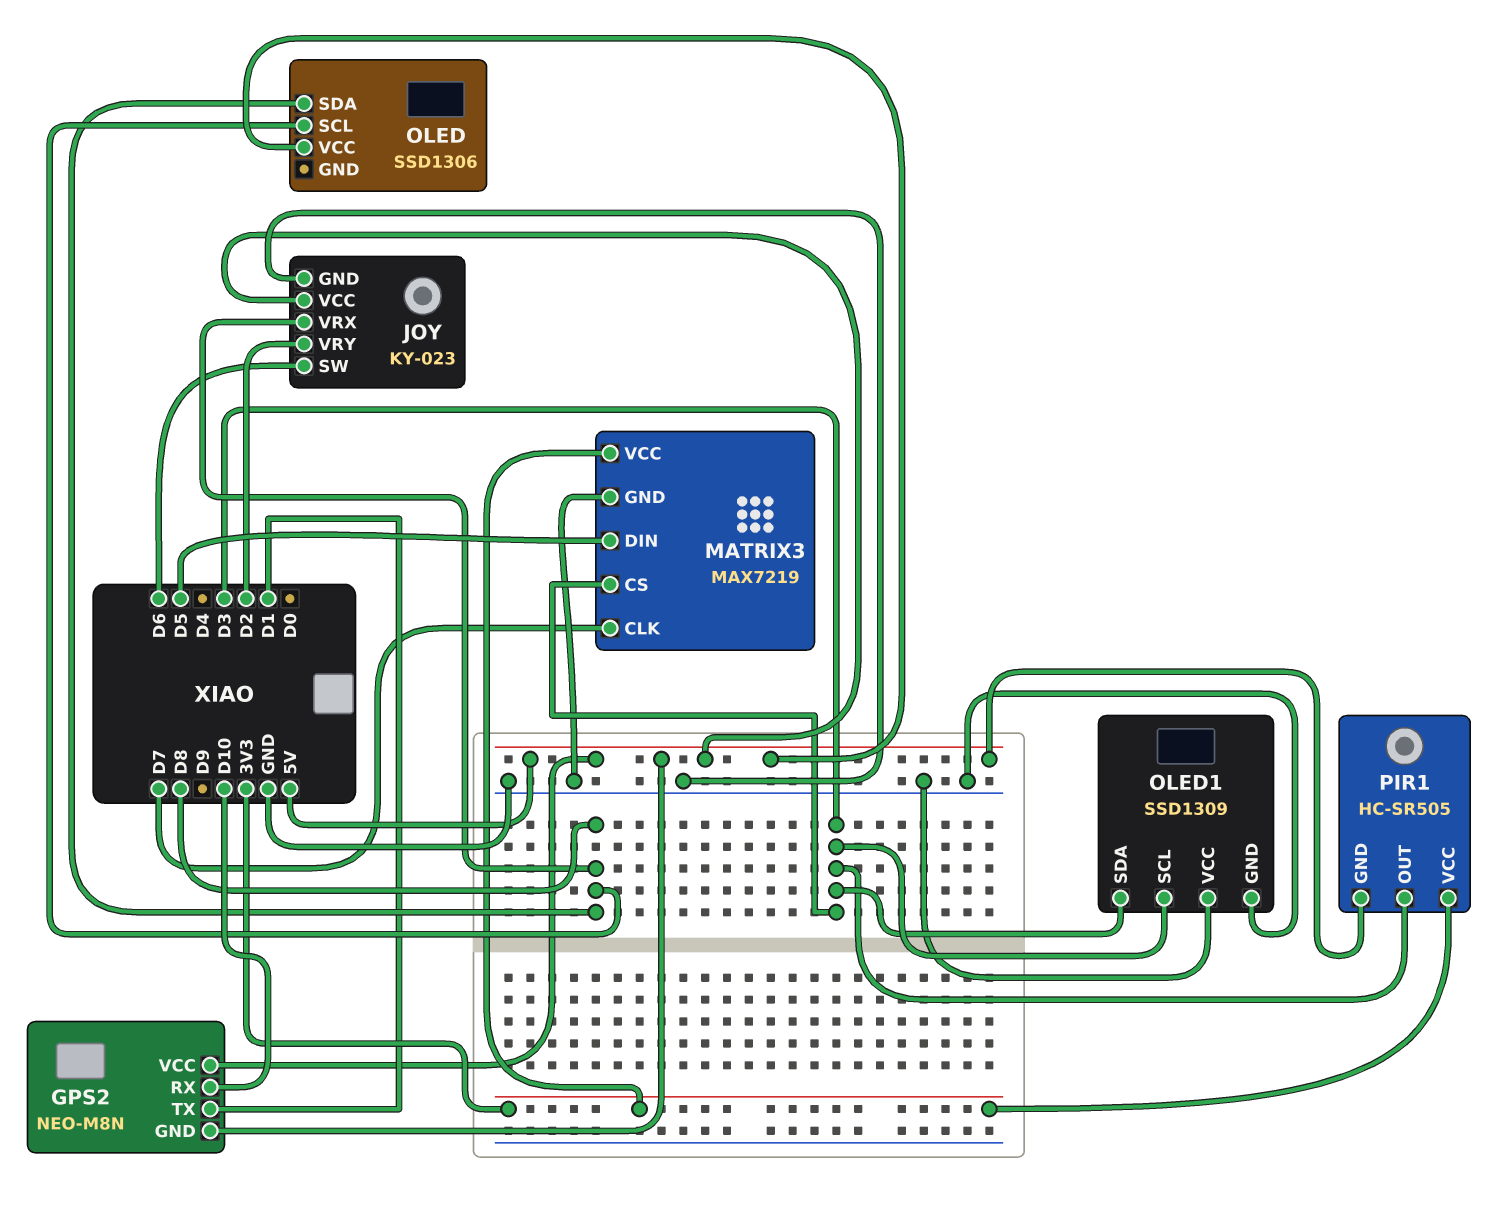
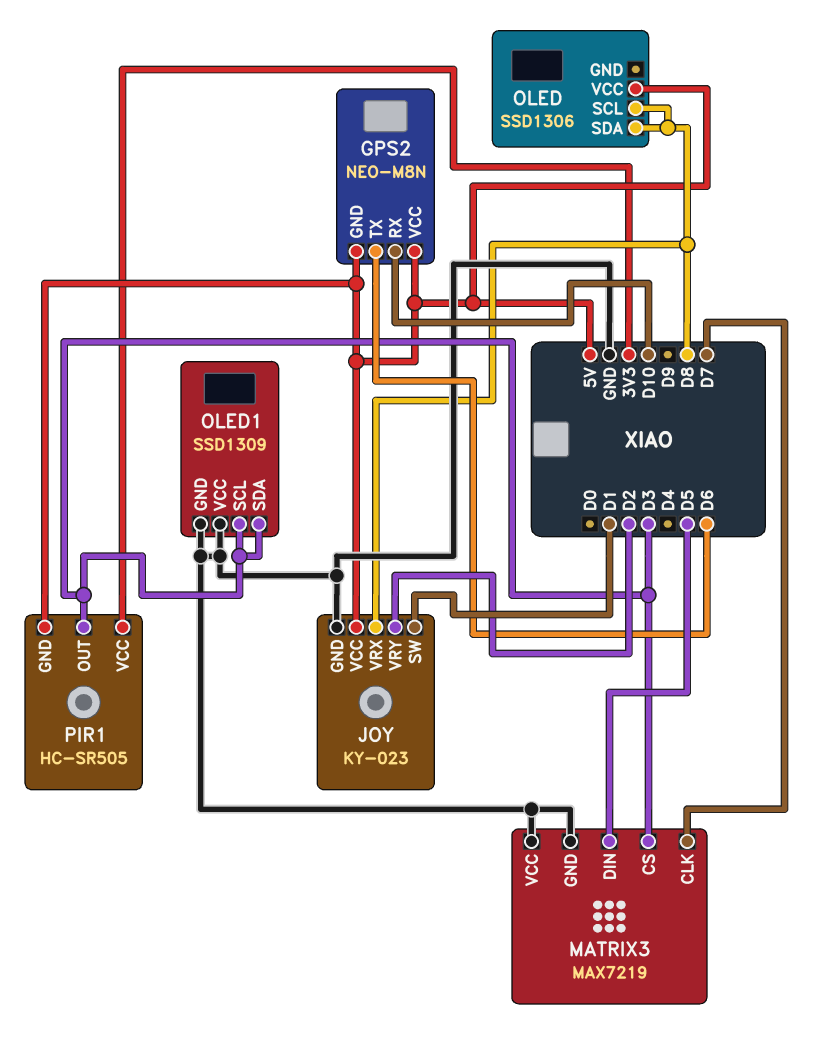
GPS2 pin TX: D1 -> D6
JOY pin SW: D6 -> D1
MATRIX3 pin VCC: 3V3 -> GND

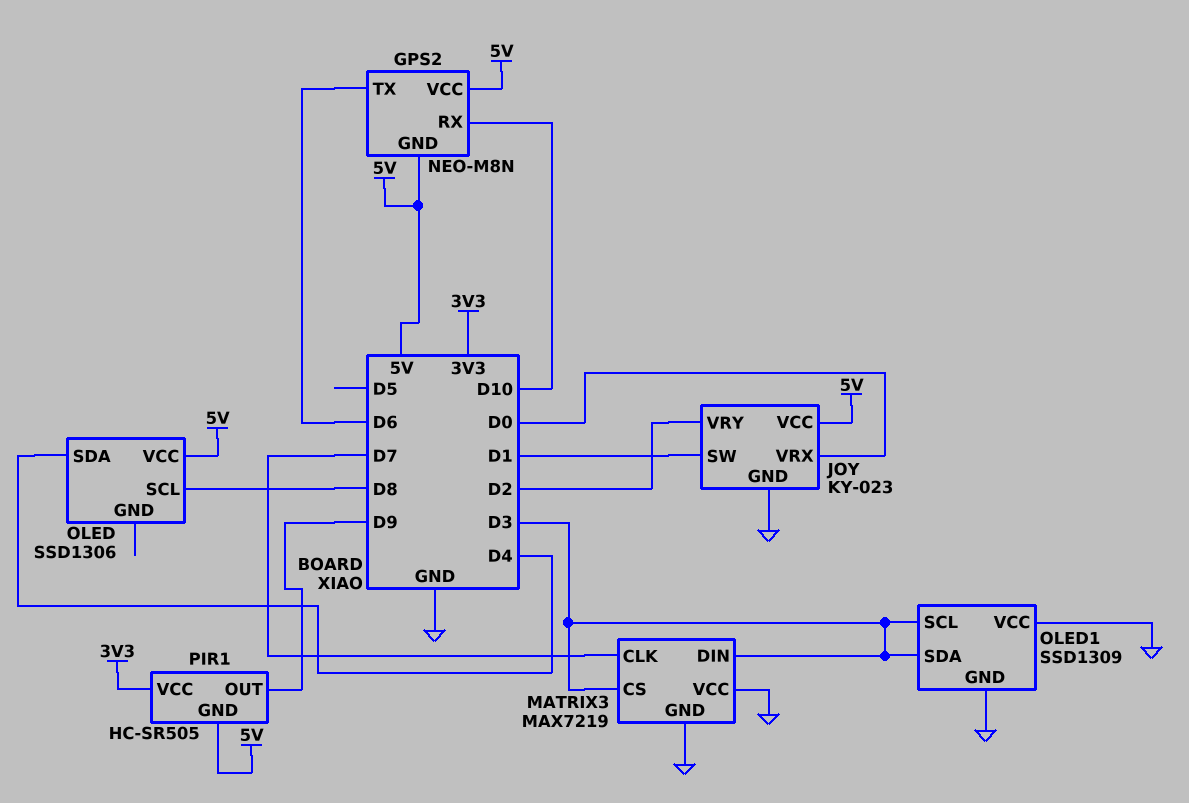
JOY pin VRX: D8 -> D0
MATRIX3 pin DIN: D5 -> D3
OLED pin SDA: D8 -> D4
PIR1 pin OUT: D3 -> D9

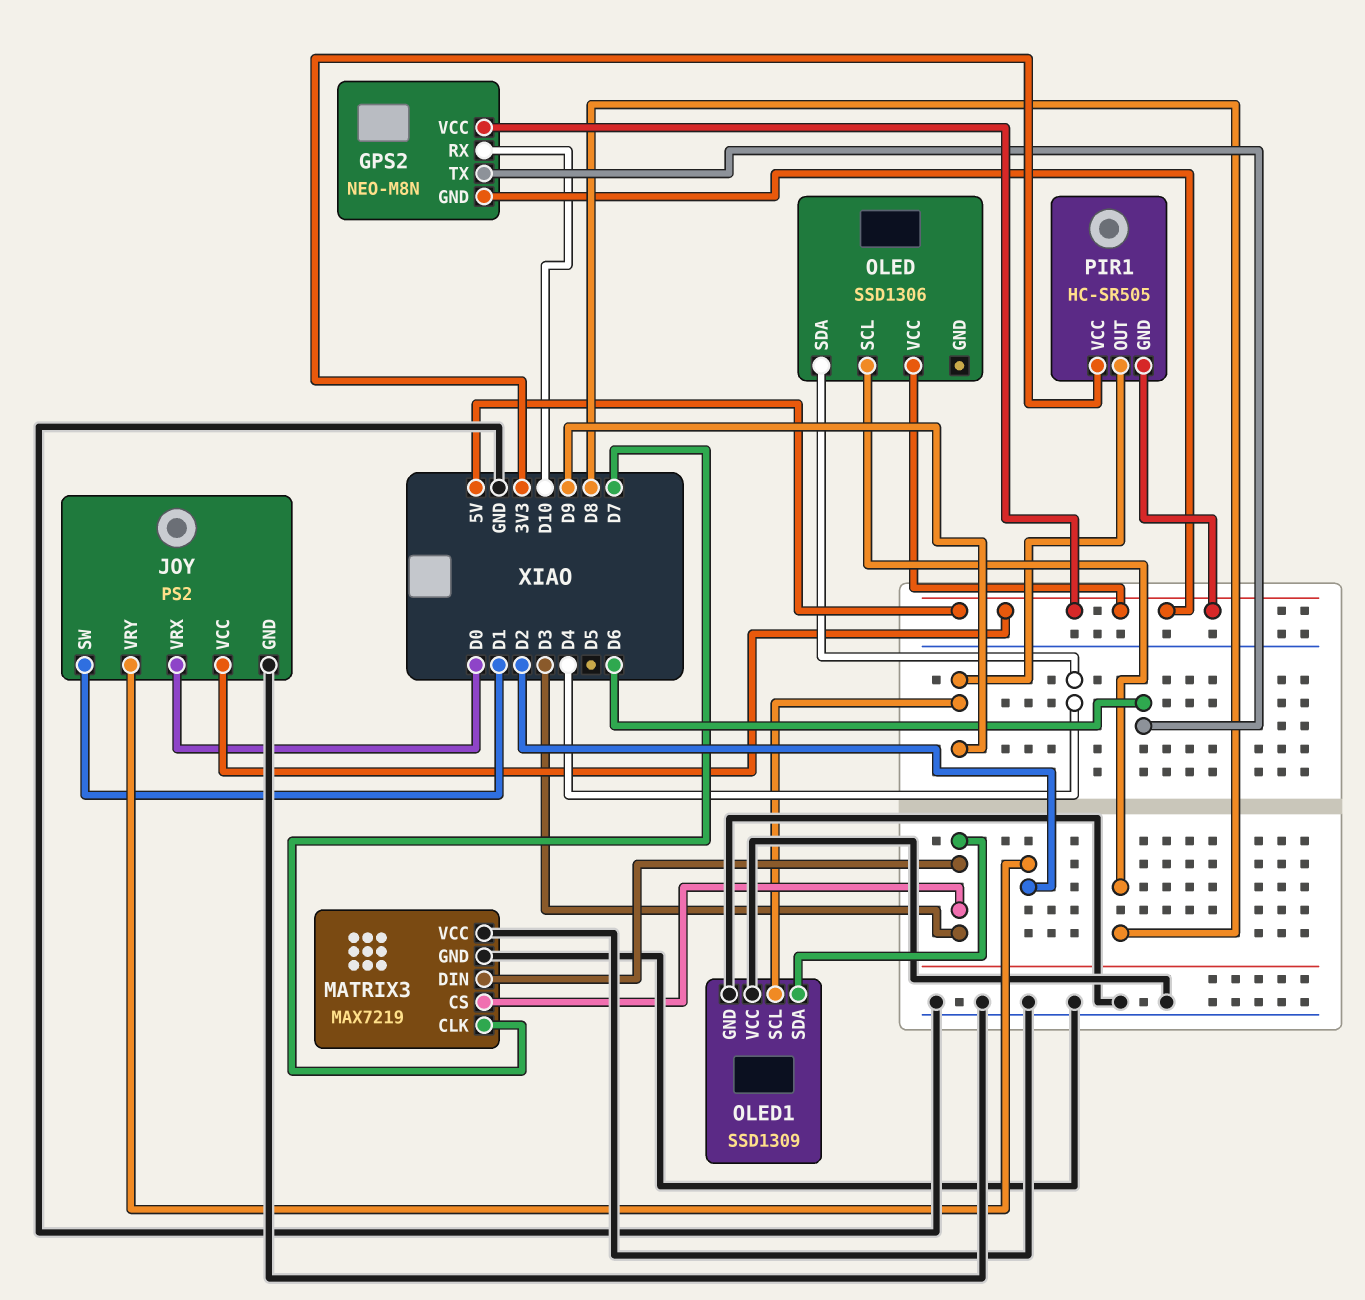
JOY: KY-023 -> PS2
OLED1 pin SCL: D3 -> D9

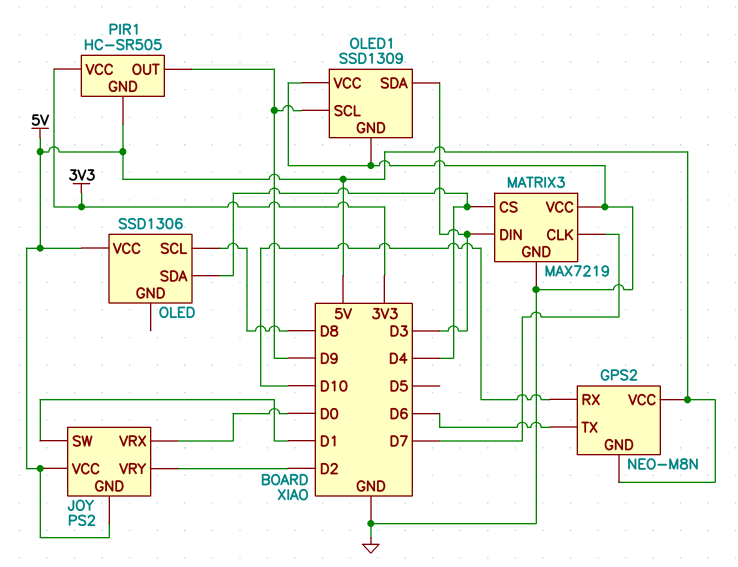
JOY pin GND: GND -> 5V
MATRIX3 pin CS: D3 -> D4

